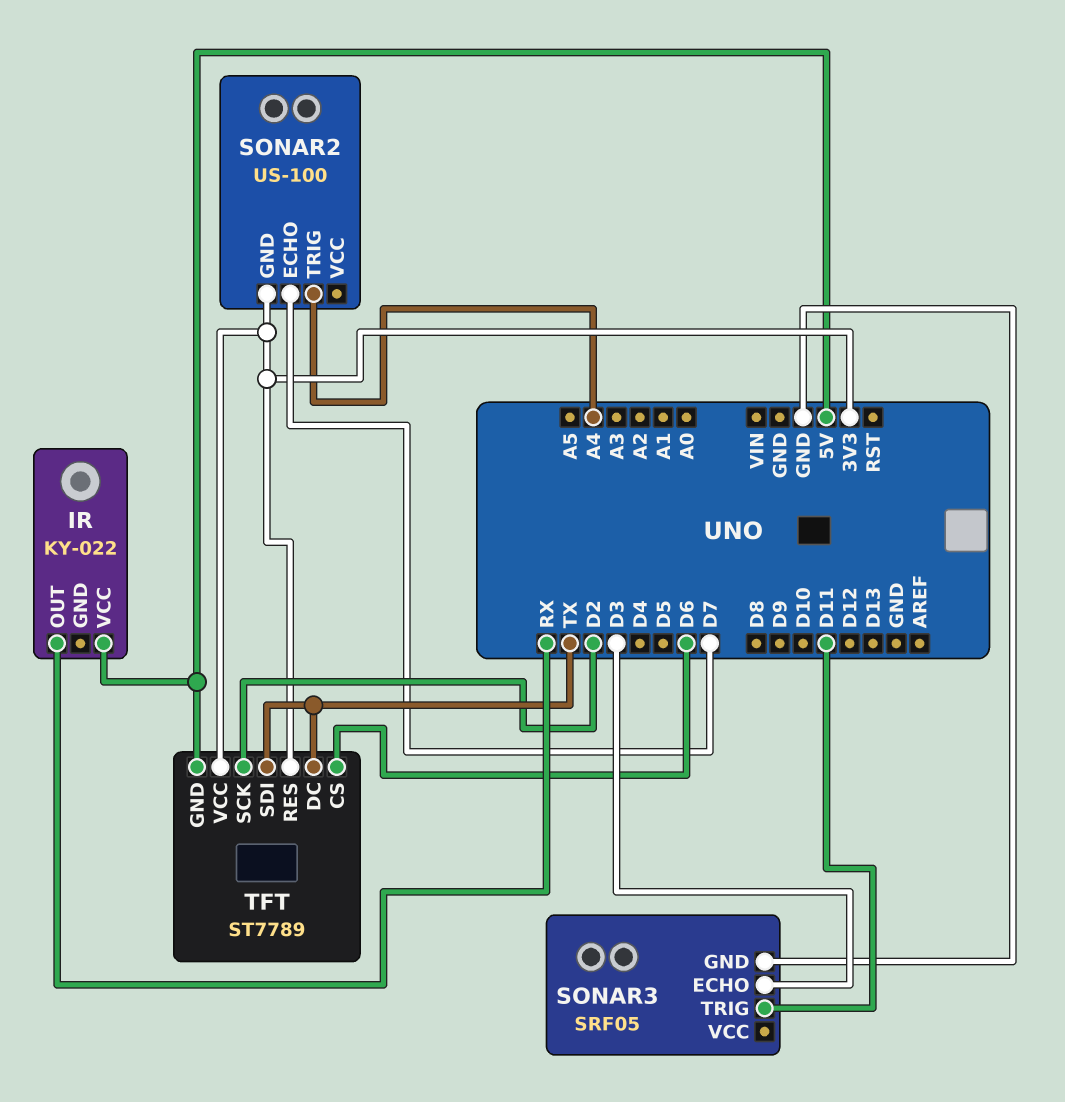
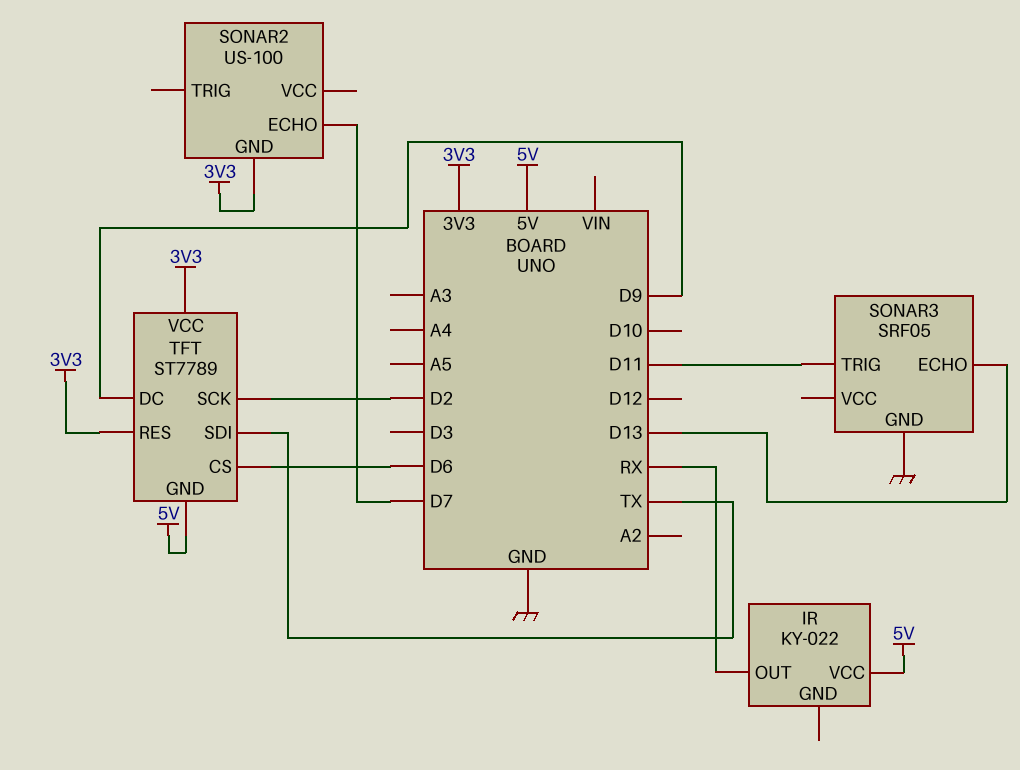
SONAR2 pin TRIG: A4 -> none
SONAR3 pin ECHO: D3 -> D13
TFT pin DC: TX -> D9

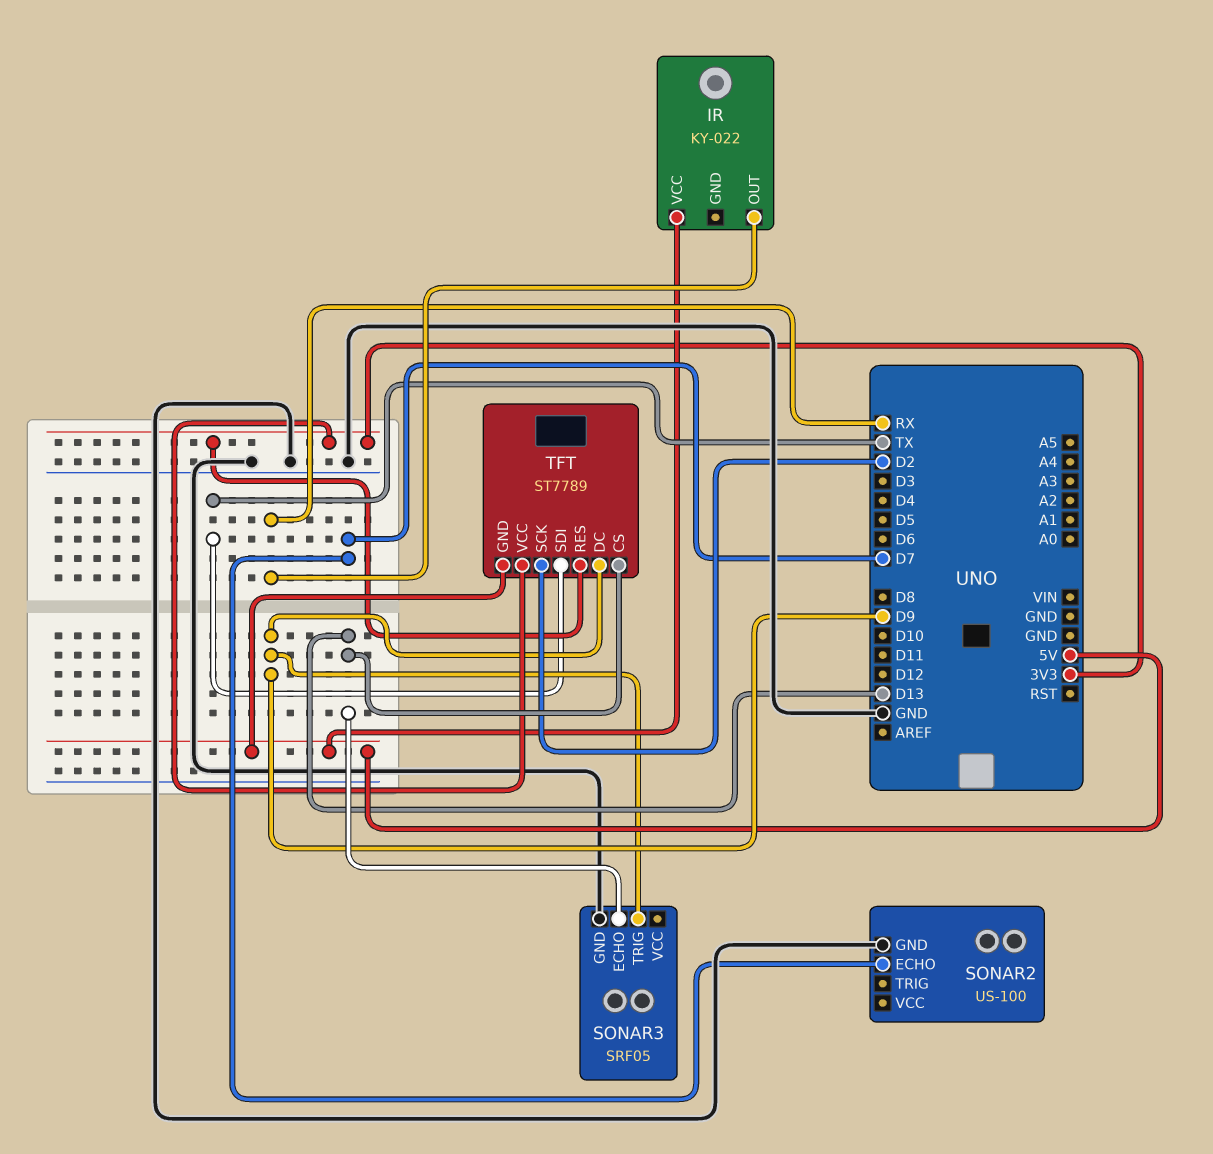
SONAR2 pin GND: 3V3 -> GND
SONAR3 pin TRIG: D11 -> D9
TFT pin CS: D6 -> D13

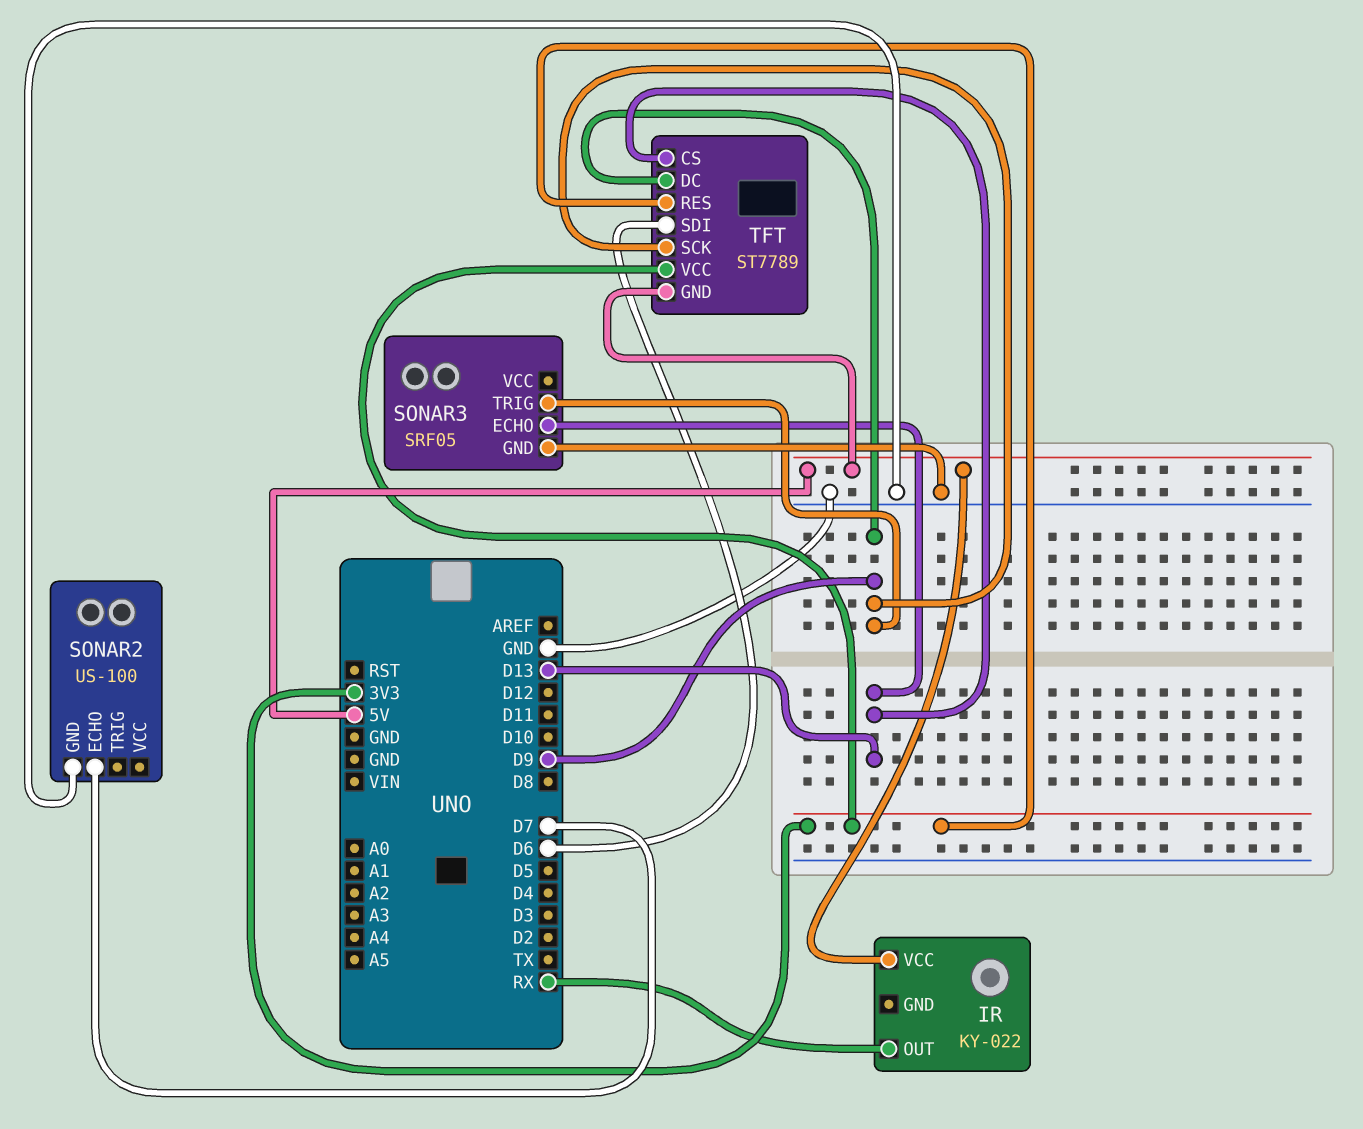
TFT pin SCK: D2 -> D9
TFT pin SDI: TX -> D6

